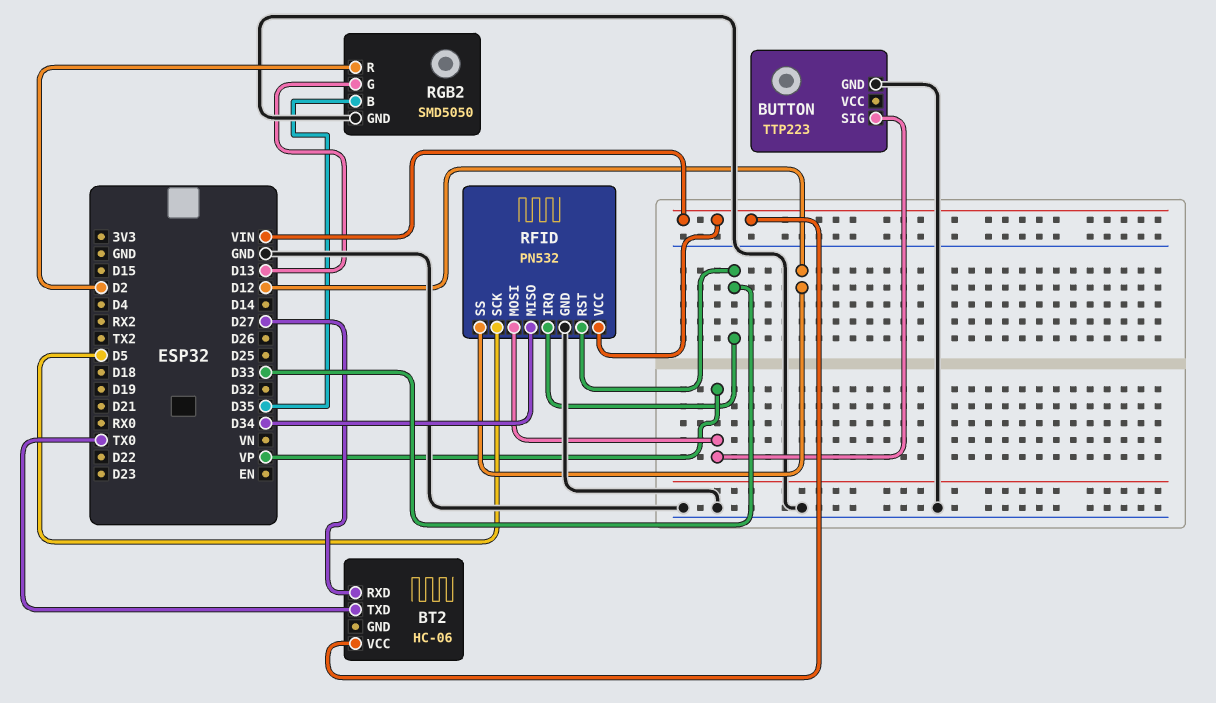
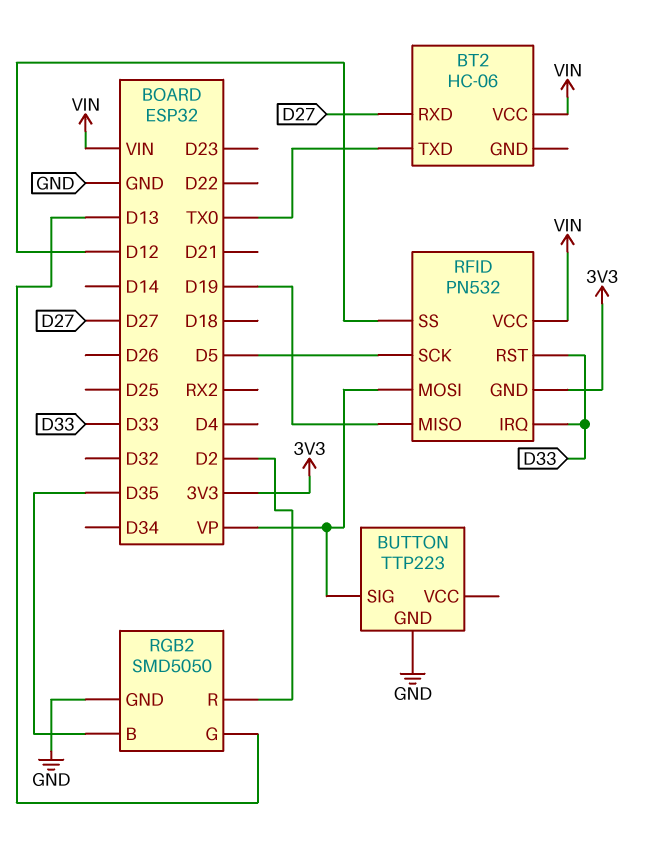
RFID pin GND: GND -> 3V3
RFID pin MISO: D34 -> D19

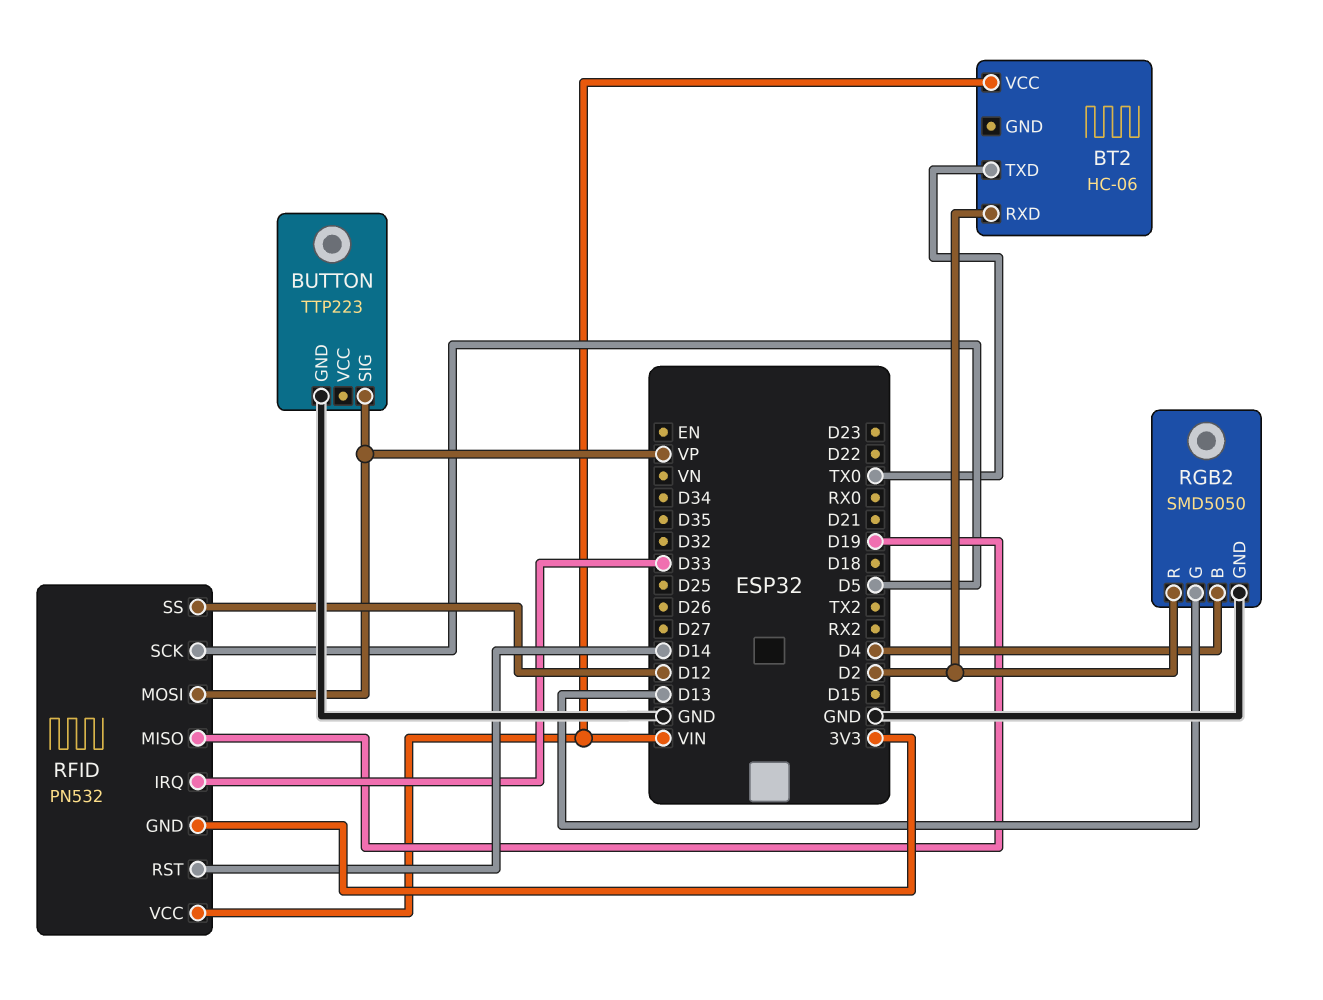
BT2 pin RXD: D27 -> D2
RFID pin RST: D33 -> D14
RGB2 pin B: D35 -> D4

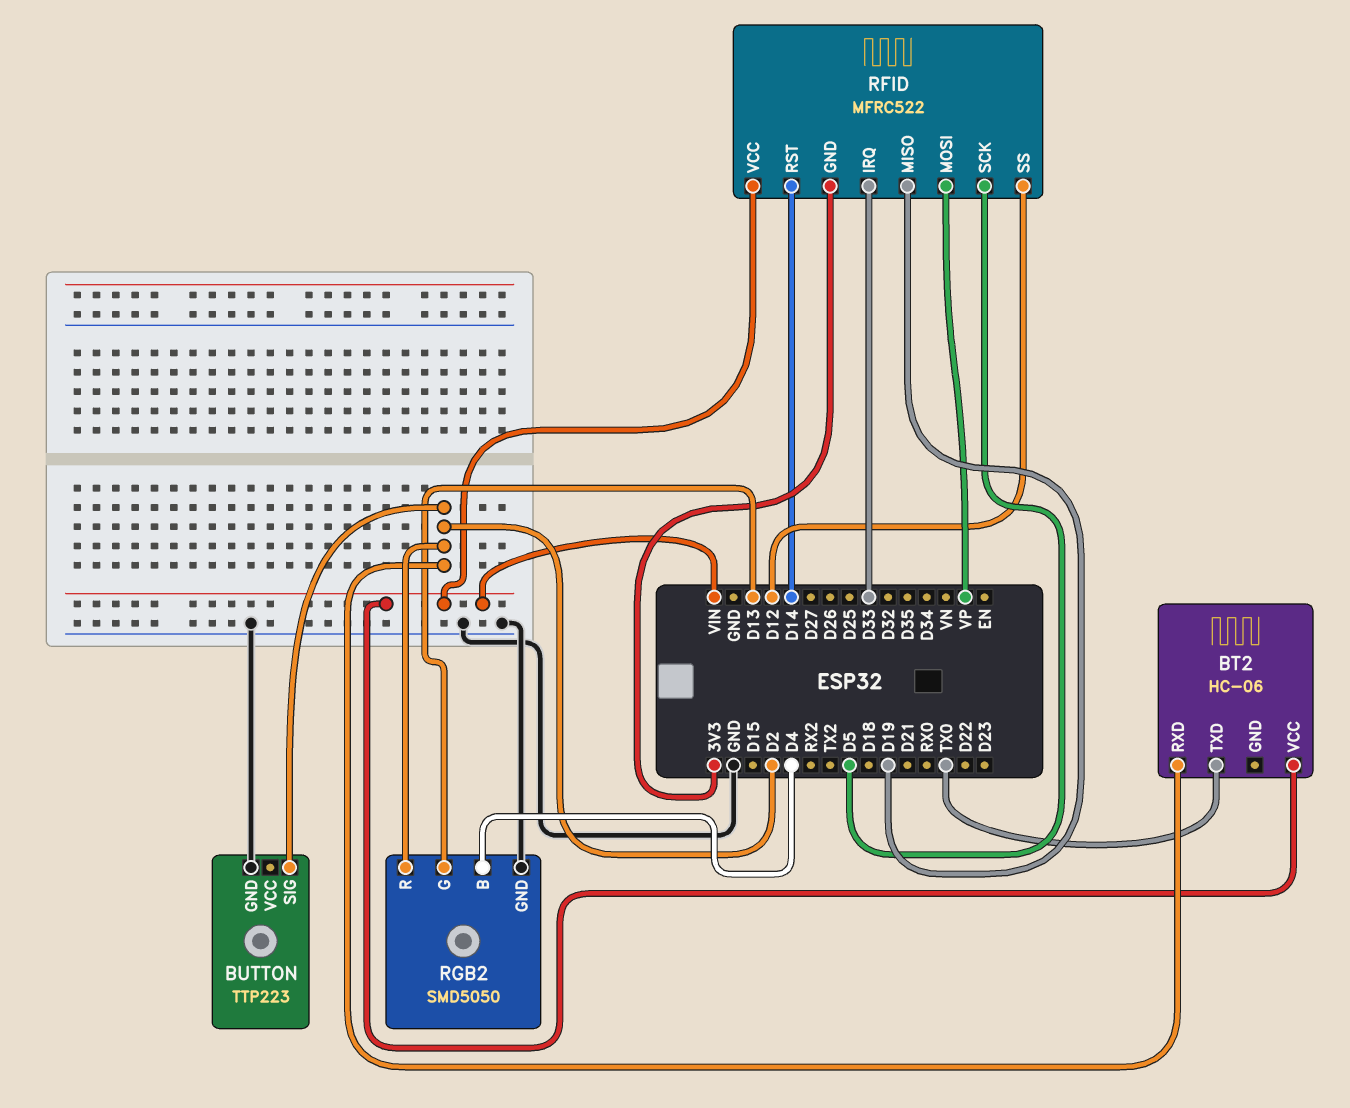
BUTTON pin SIG: VP -> D2
RFID: PN532 -> MFRC522

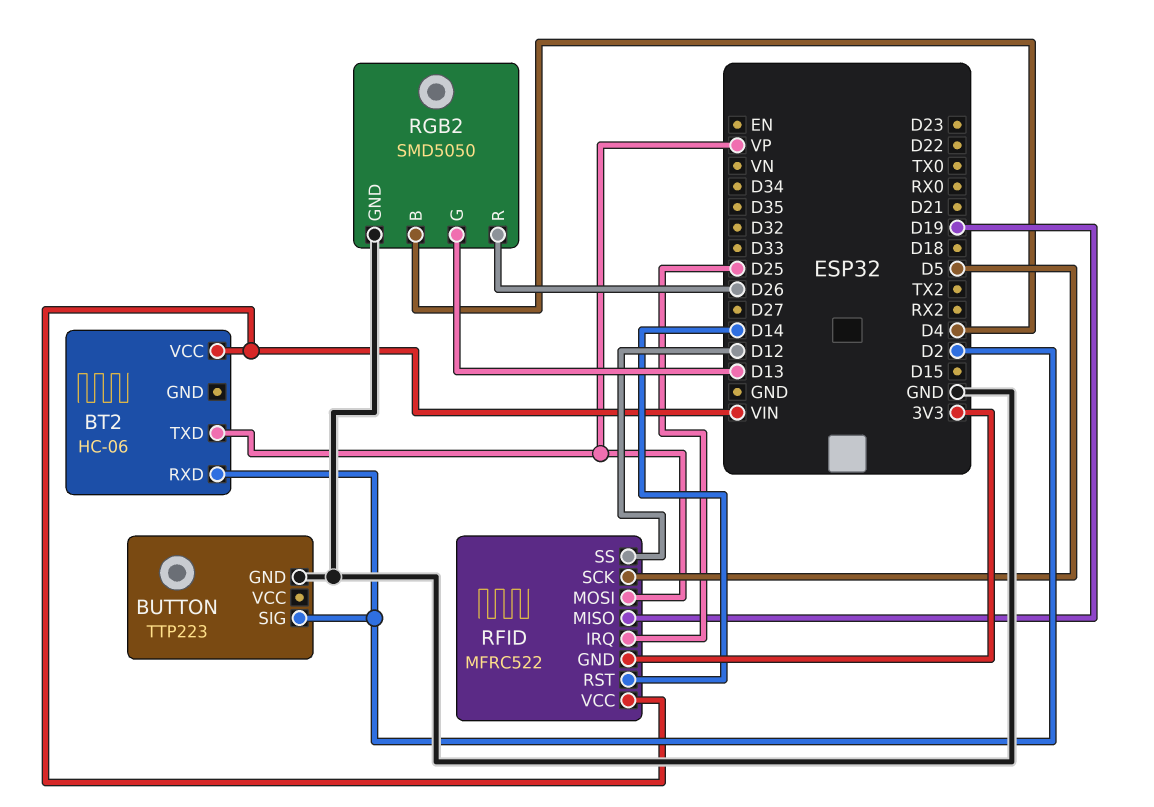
BT2 pin TXD: TX0 -> VP
RFID pin IRQ: D33 -> D25
RGB2 pin R: D2 -> D26

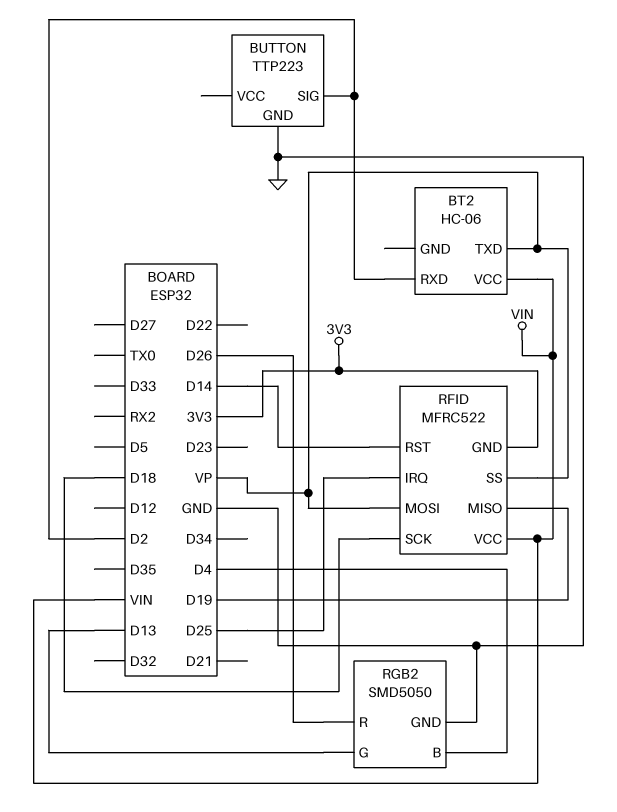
RFID pin SCK: D5 -> D18
RFID pin SS: D12 -> VP

